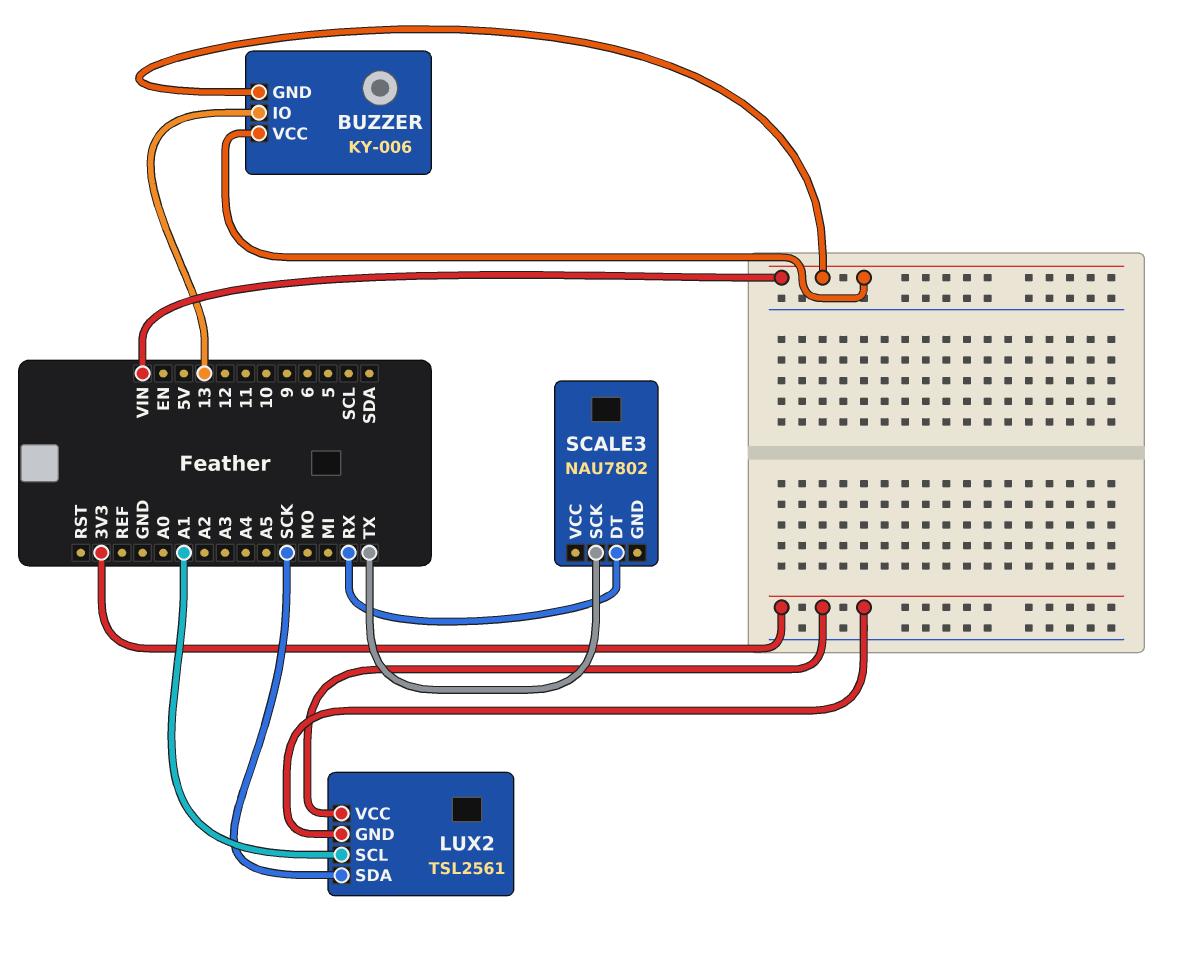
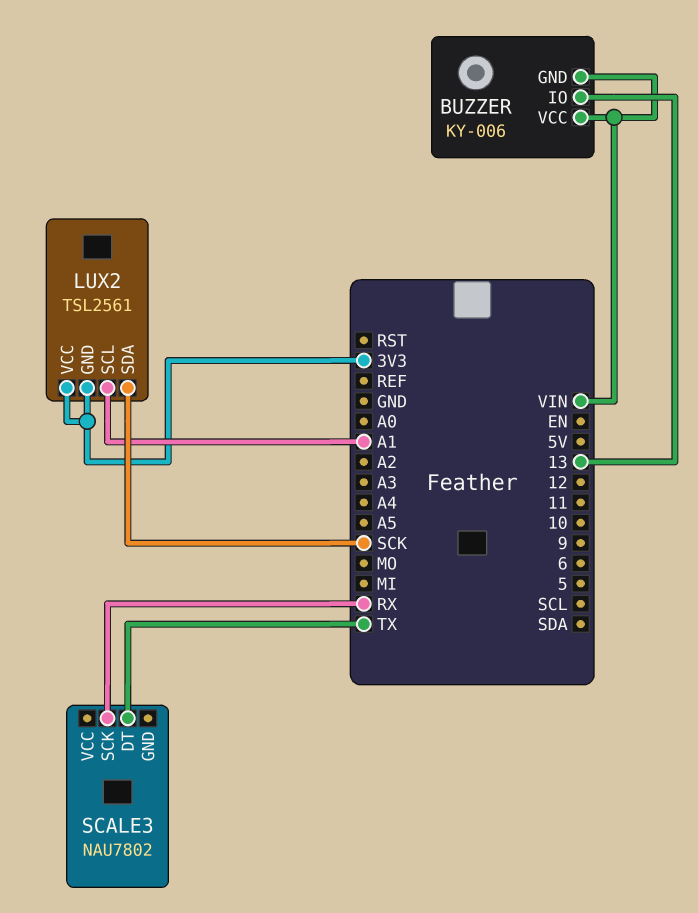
SCALE3 pin DT: RX -> TX
SCALE3 pin SCK: TX -> RX

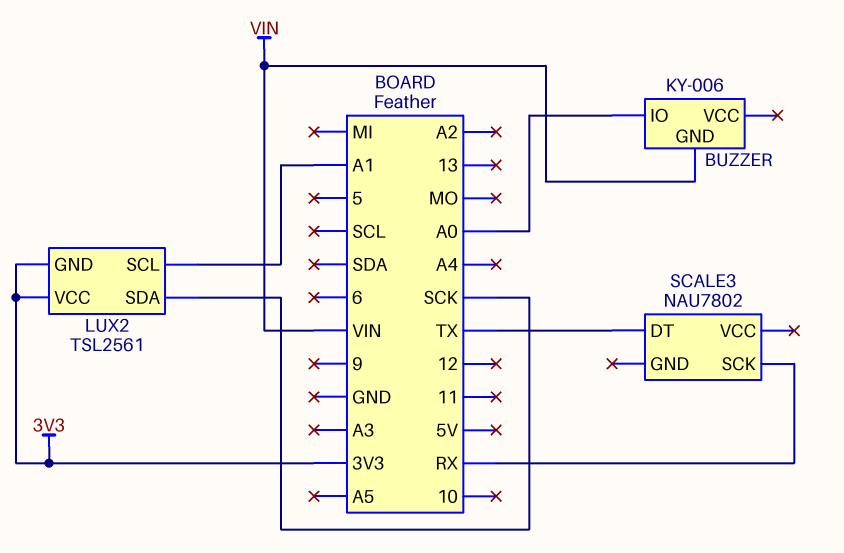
BUZZER pin IO: 13 -> A0
BUZZER pin VCC: VIN -> none

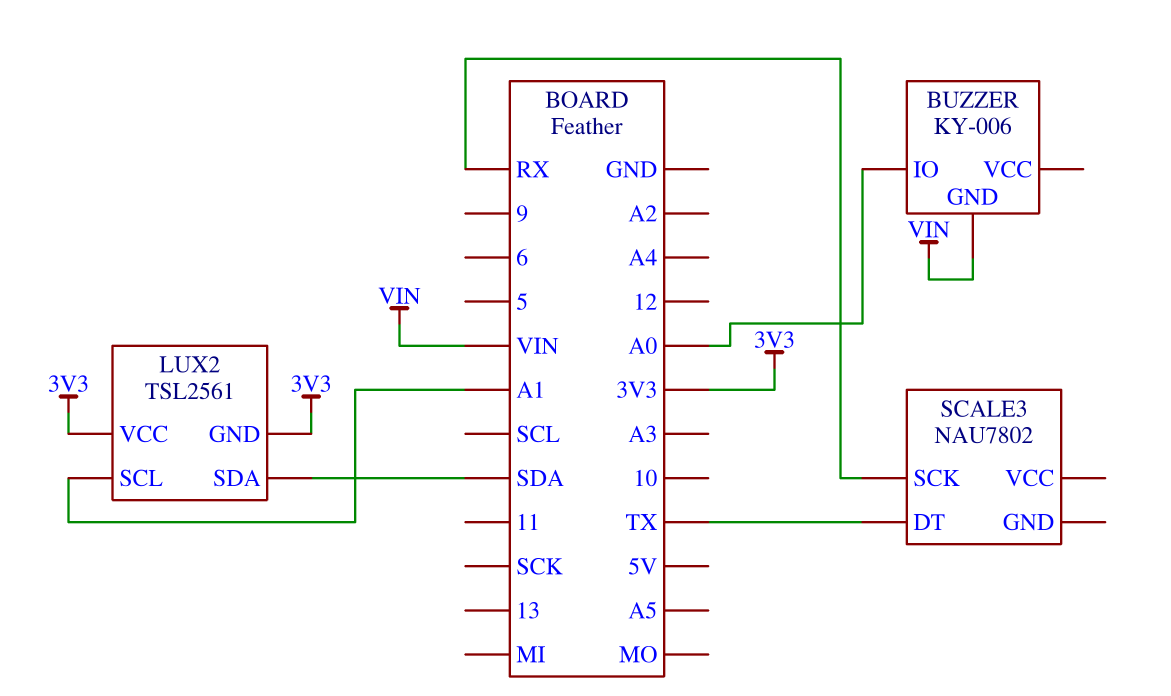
LUX2 pin SDA: SCK -> SDA

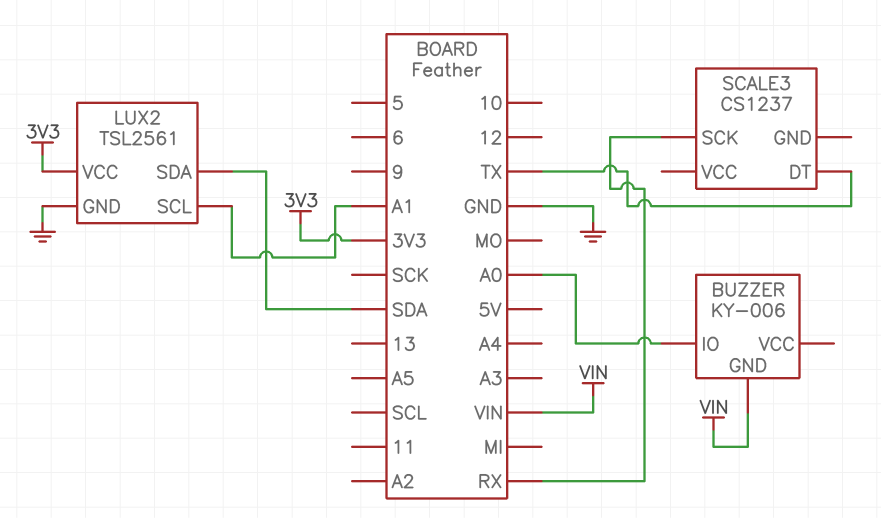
LUX2 pin GND: 3V3 -> GND
SCALE3: NAU7802 -> CS1237

